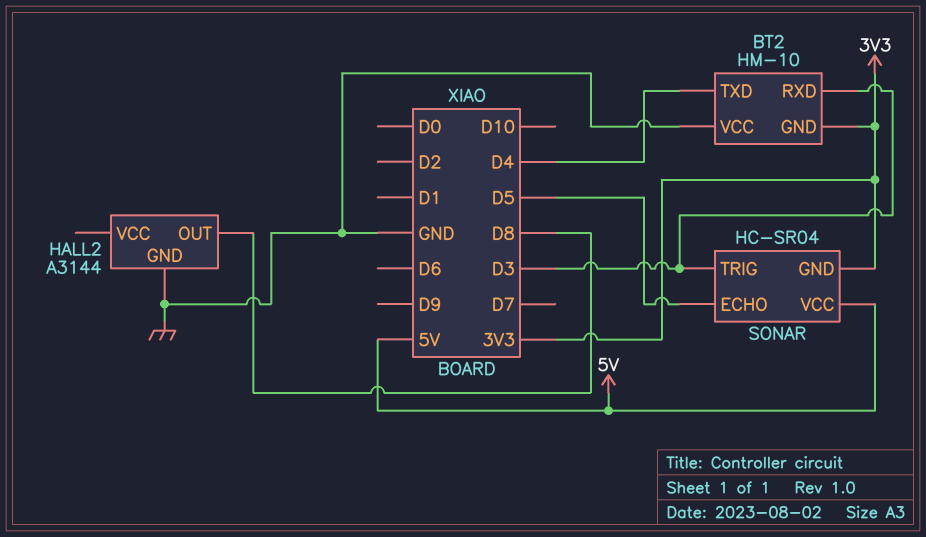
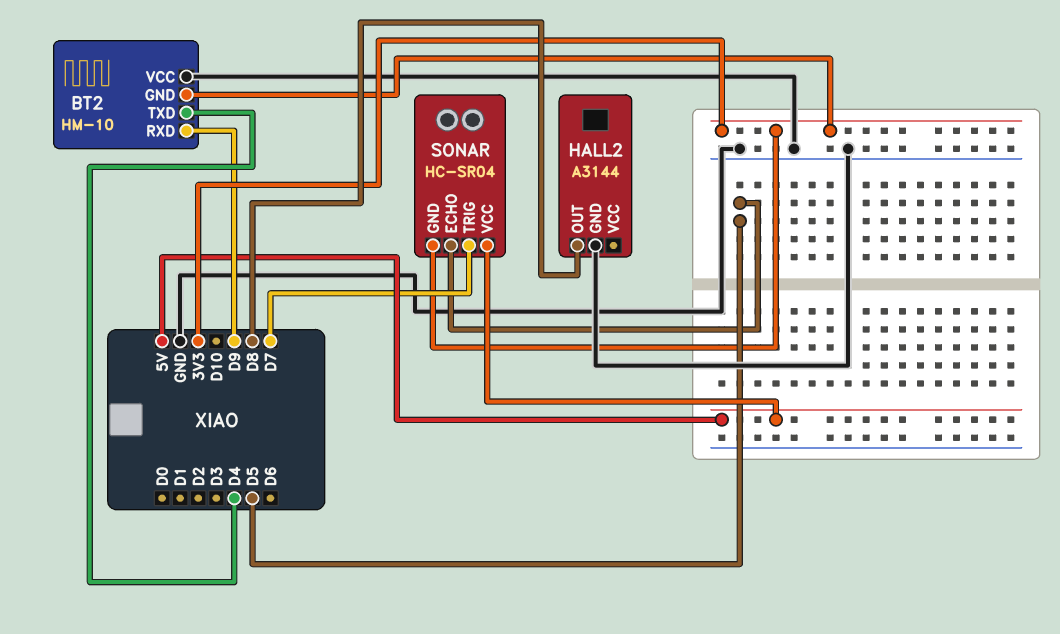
BT2 pin RXD: D3 -> D9
SONAR pin TRIG: D3 -> D7

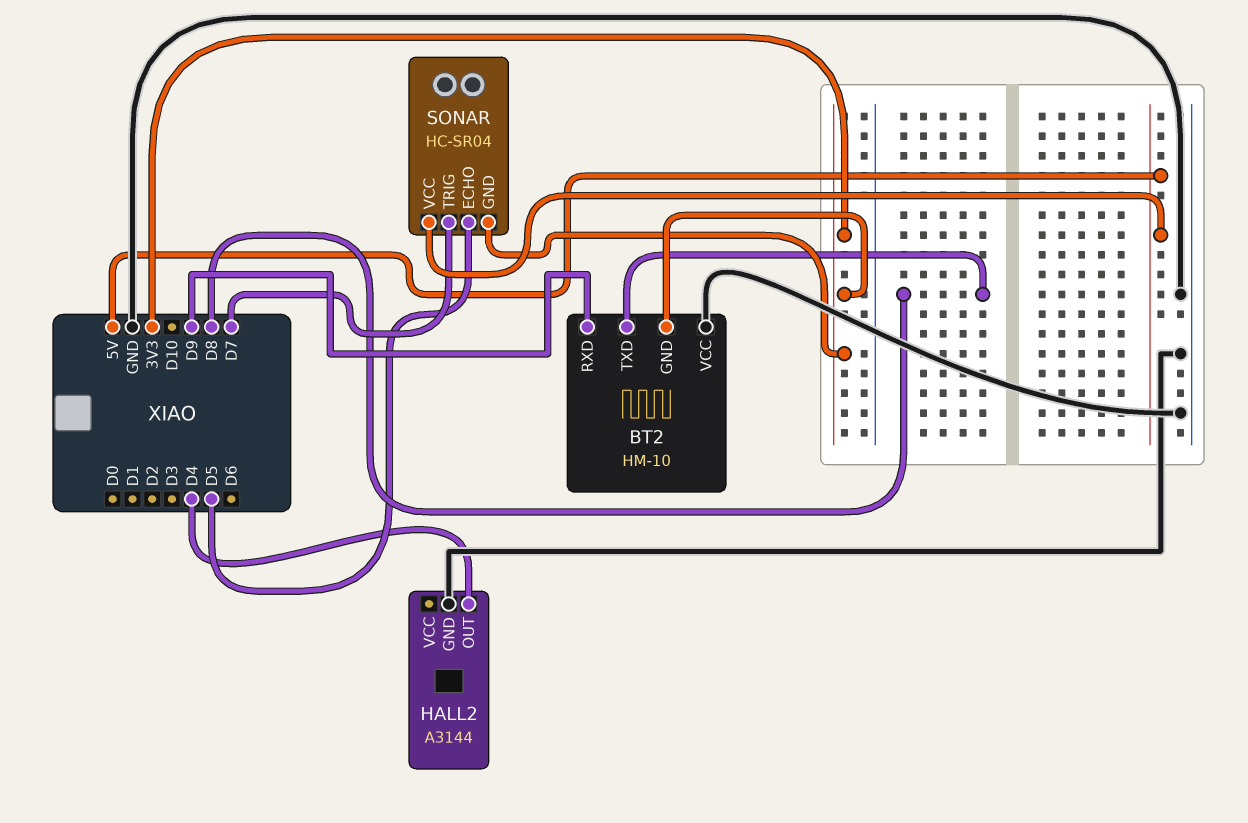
BT2 pin TXD: D4 -> D8
HALL2 pin OUT: D8 -> D4

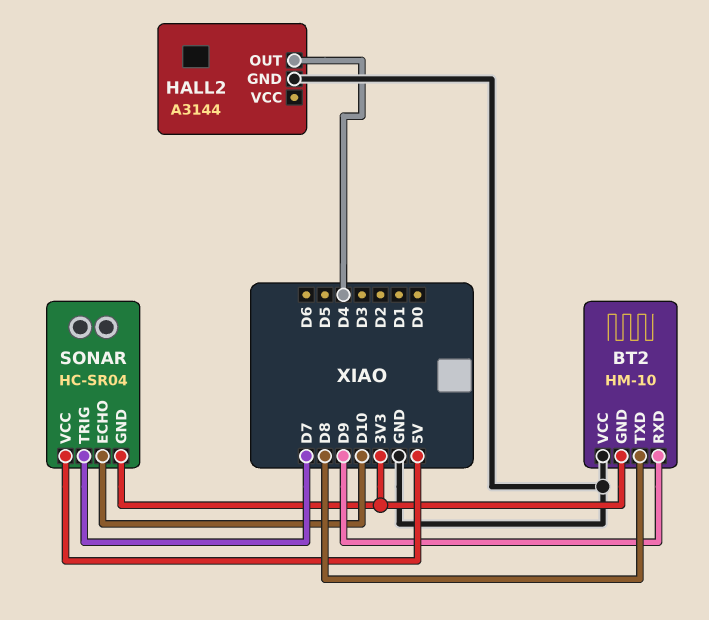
SONAR pin ECHO: D5 -> D10

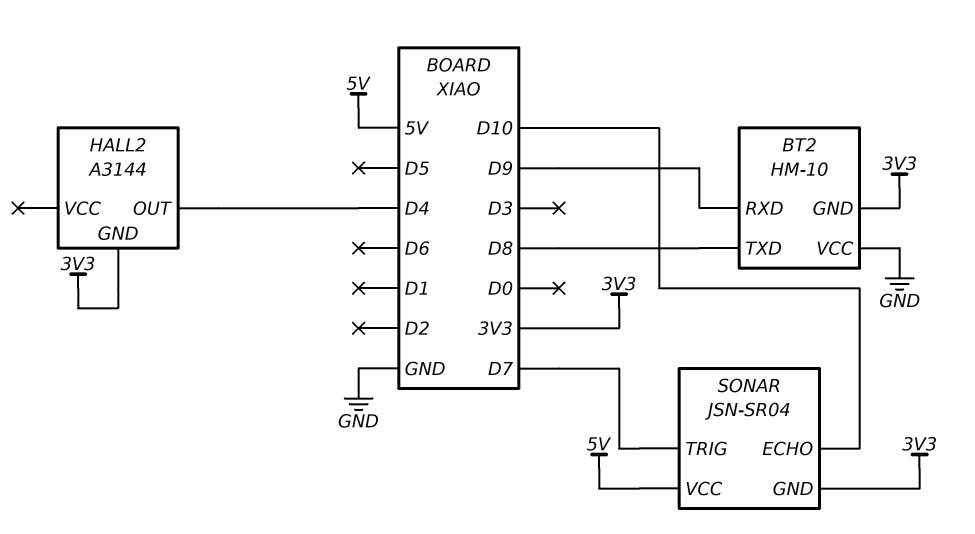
HALL2 pin GND: GND -> 3V3
SONAR: HC-SR04 -> JSN-SR04

